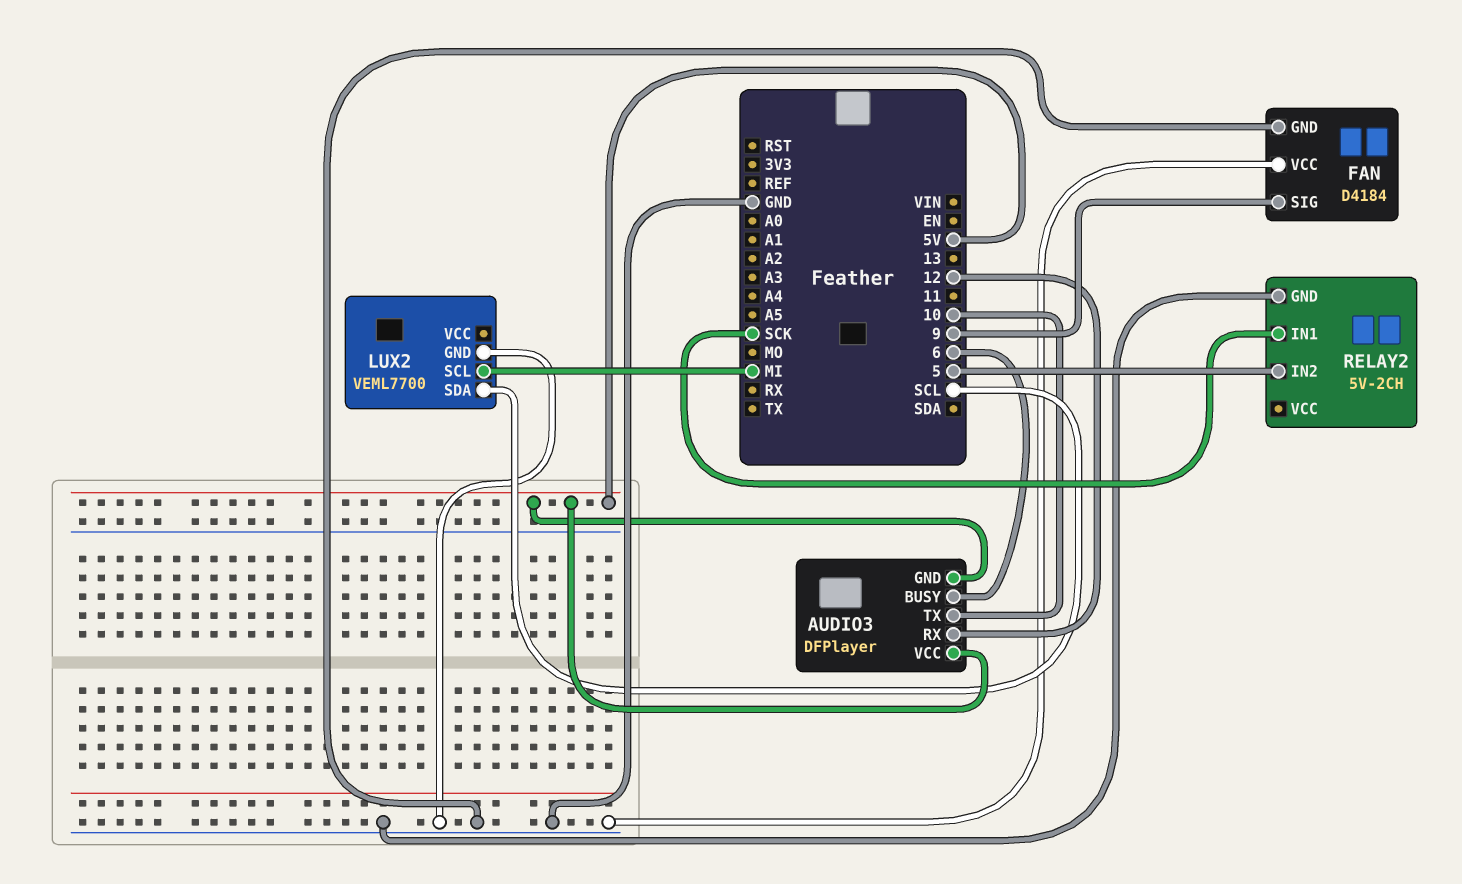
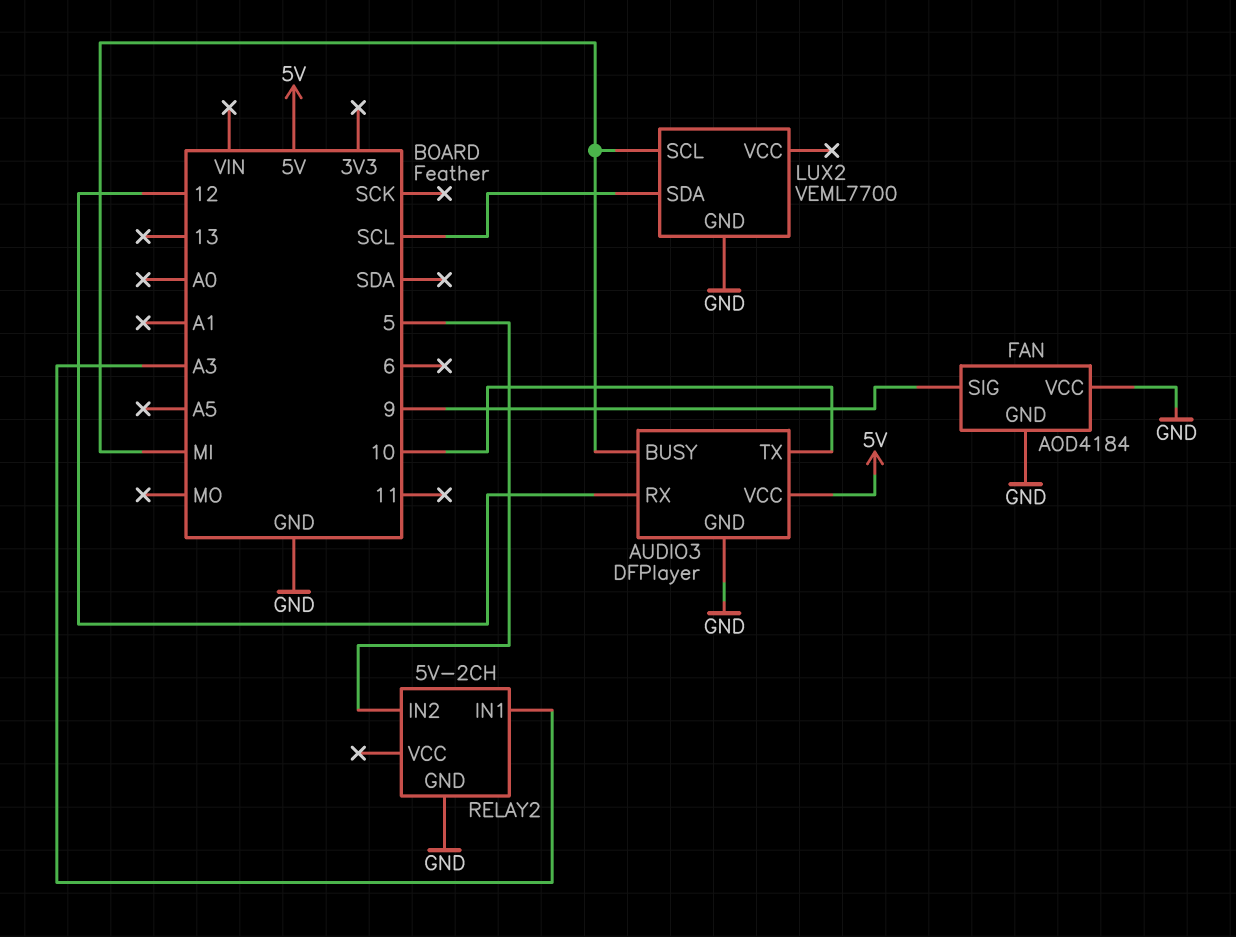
AUDIO3 pin BUSY: 6 -> MI
AUDIO3 pin GND: 5V -> GND
FAN: D4184 -> AOD4184
RELAY2 pin IN1: SCK -> A3

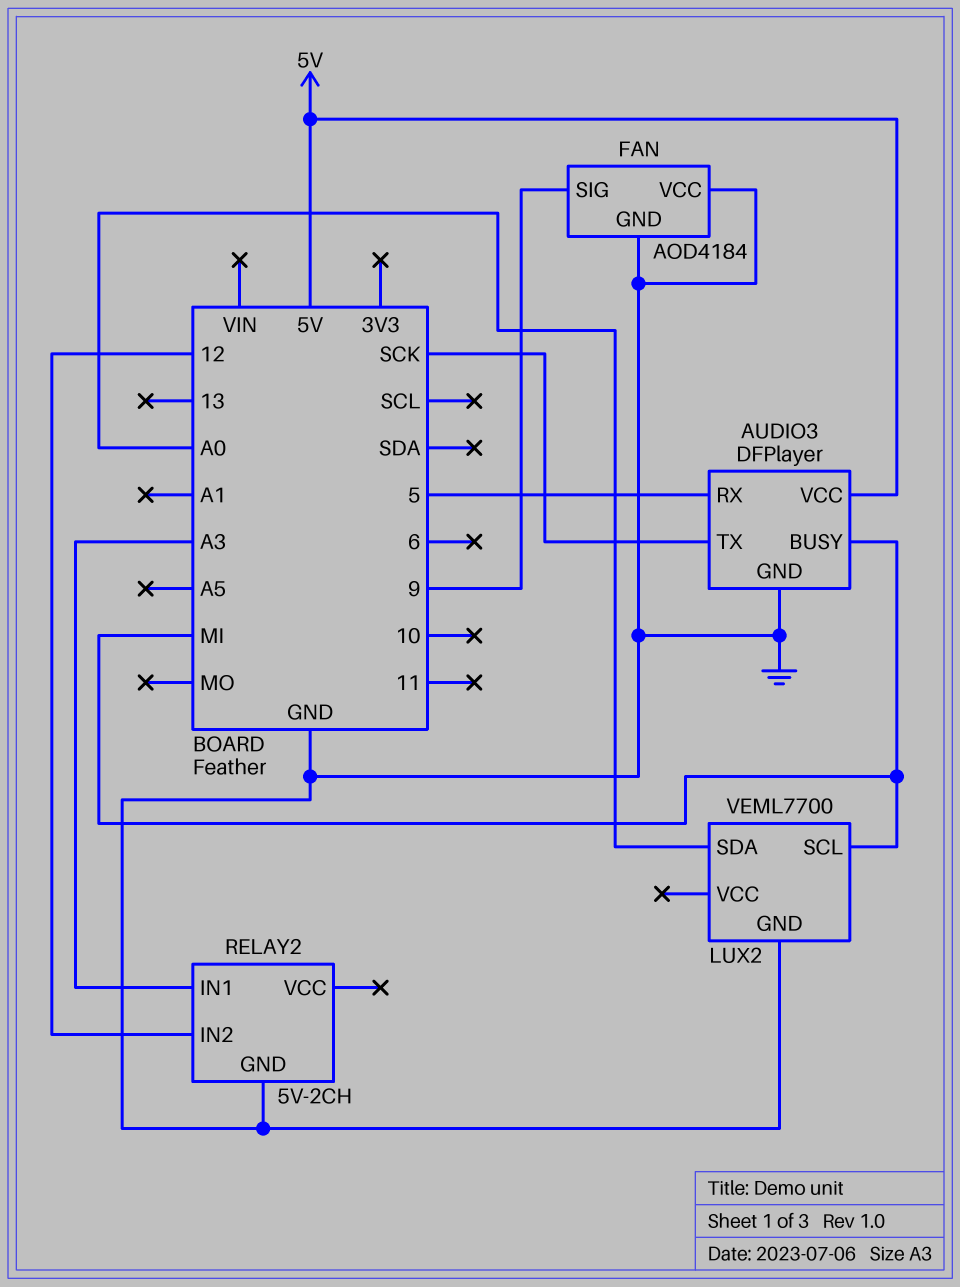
AUDIO3 pin RX: 12 -> 5
AUDIO3 pin TX: 10 -> SCK
LUX2 pin SDA: SCL -> A0
RELAY2 pin IN2: 5 -> 12

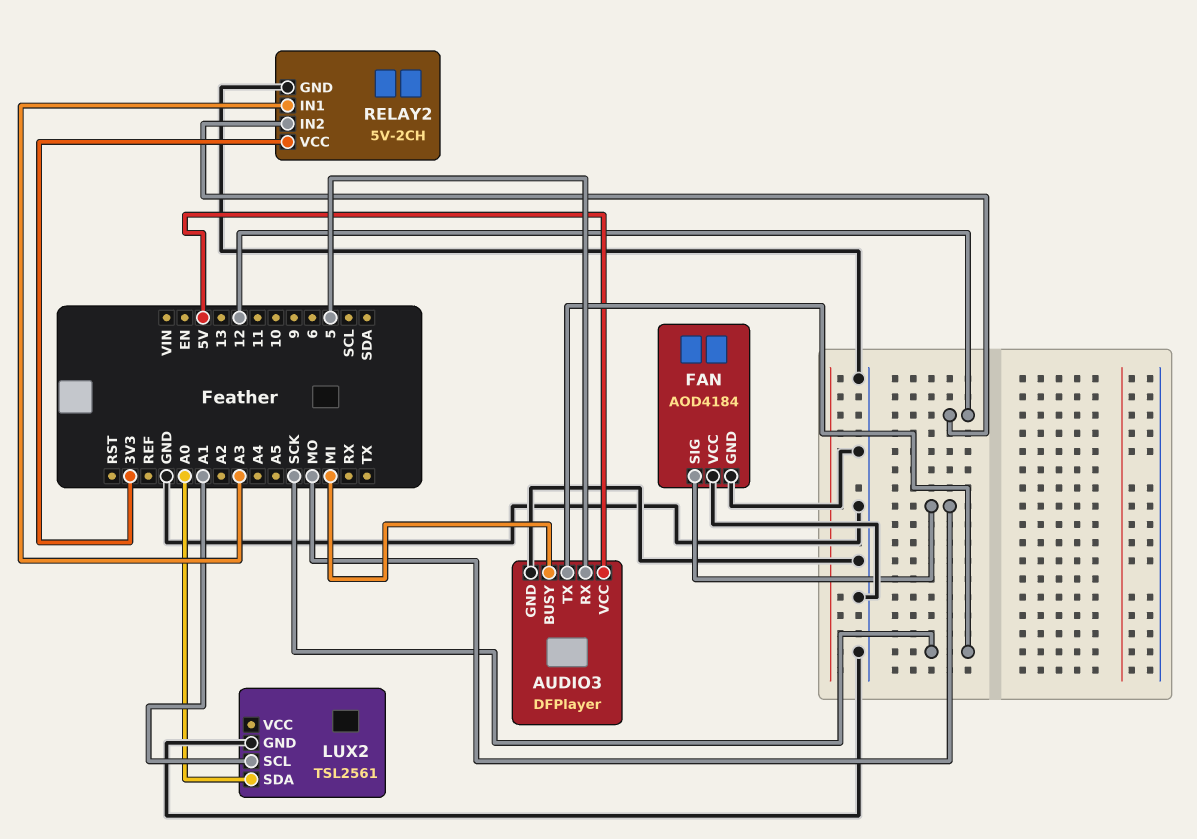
FAN pin SIG: 9 -> MO
LUX2: VEML7700 -> TSL2561
LUX2 pin SCL: MI -> A1
RELAY2 pin VCC: none -> 3V3

